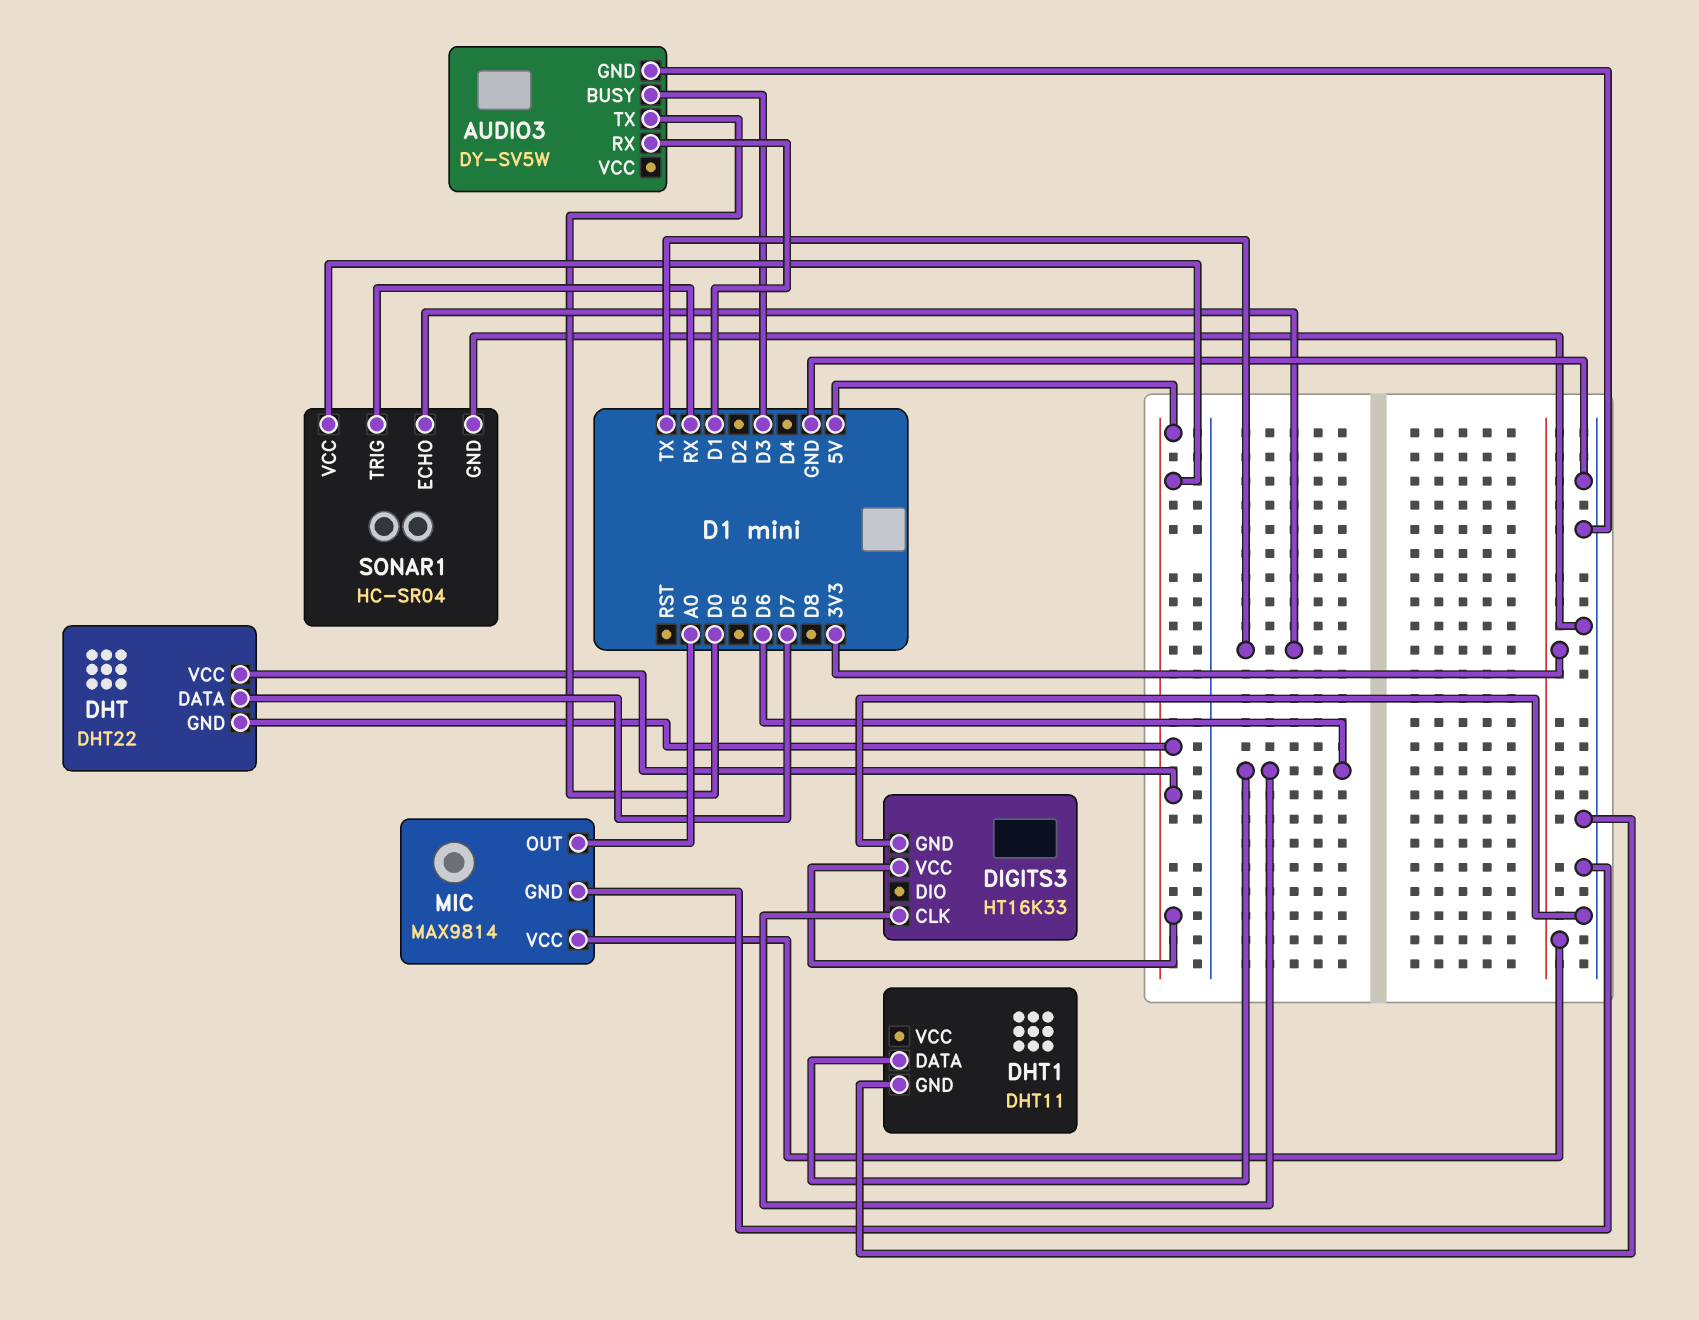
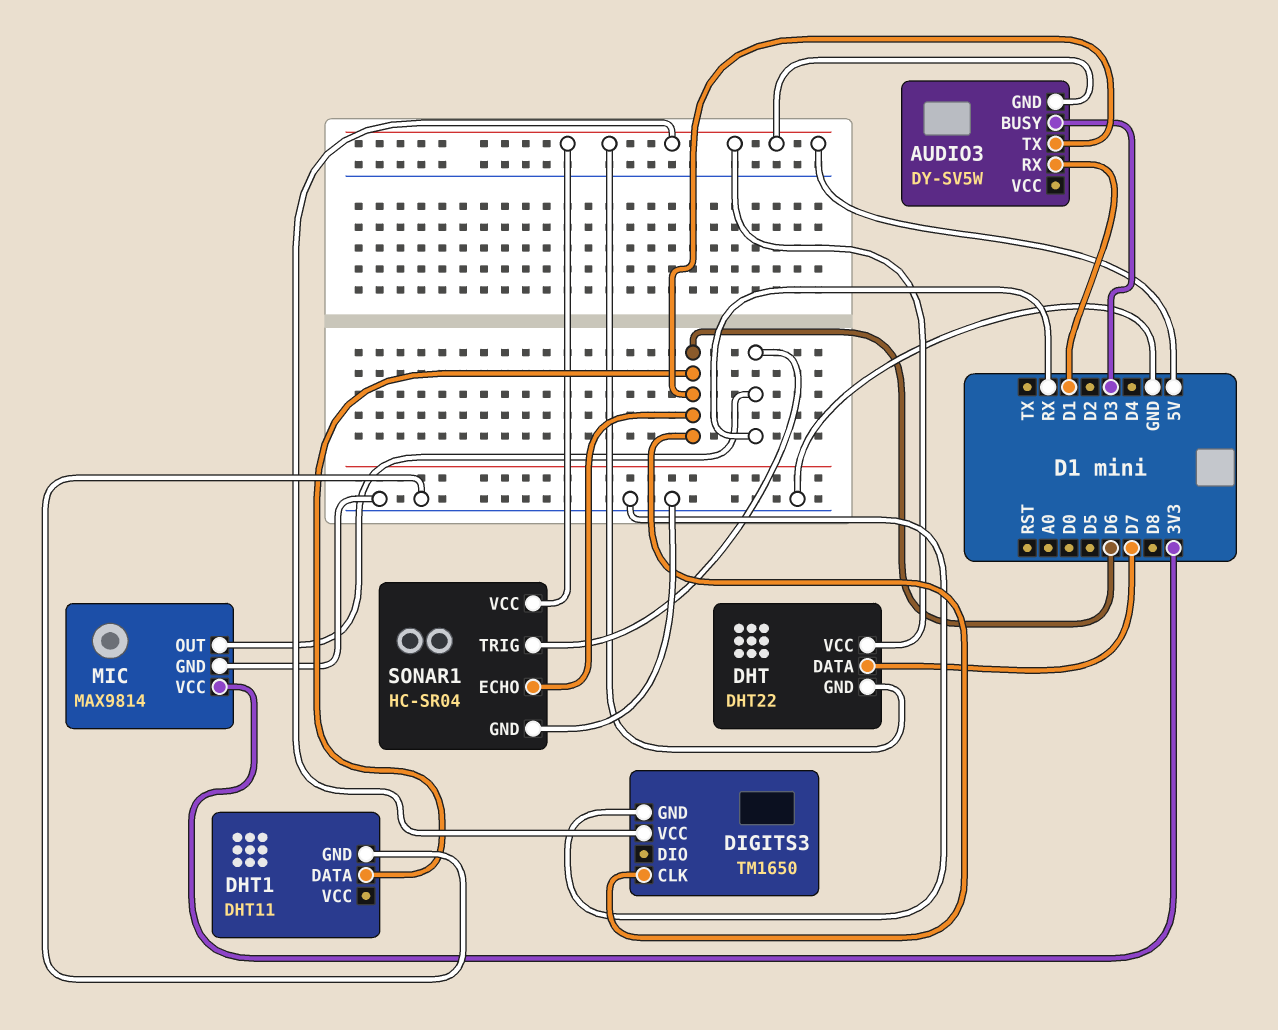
AUDIO3 pin GND: GND -> 5V
AUDIO3 pin TX: D0 -> D6
DIGITS3: HT16K33 -> TM1650
MIC pin OUT: A0 -> RX
SONAR1 pin ECHO: TX -> D6

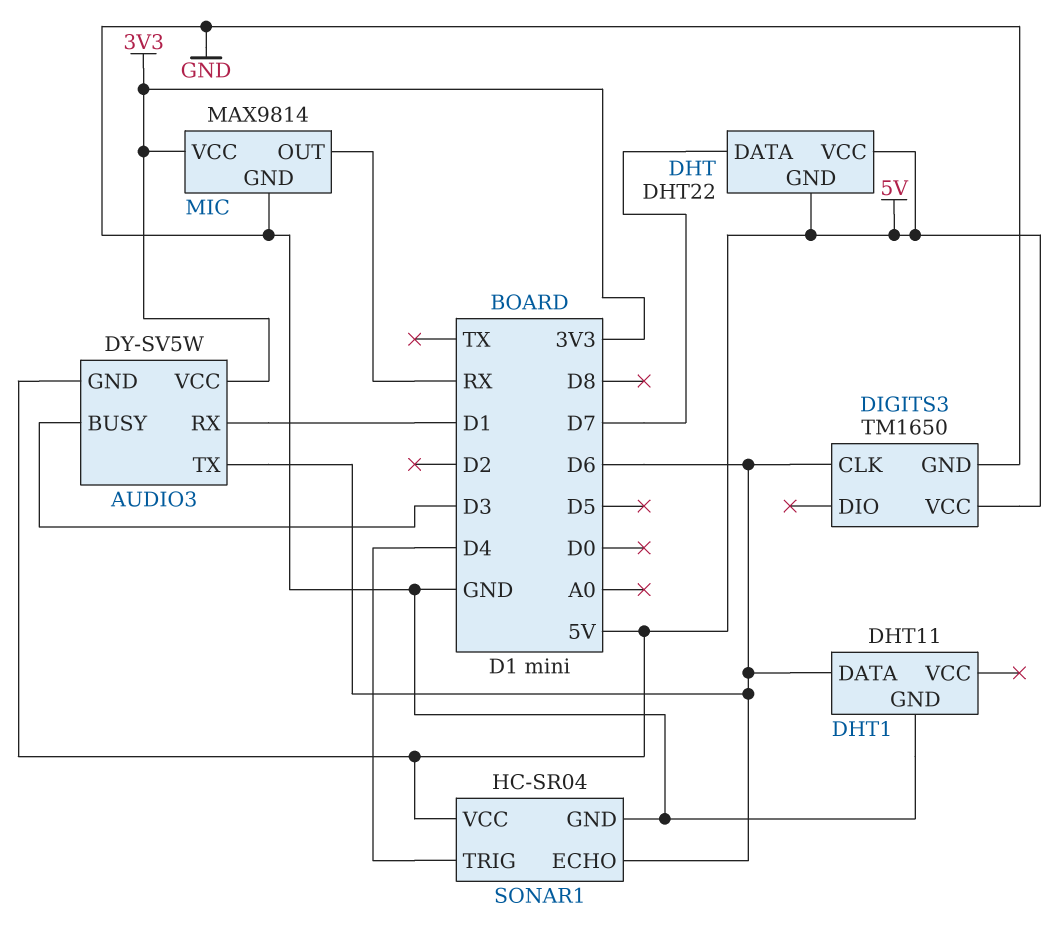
AUDIO3 pin VCC: none -> 3V3
SONAR1 pin TRIG: RX -> D4

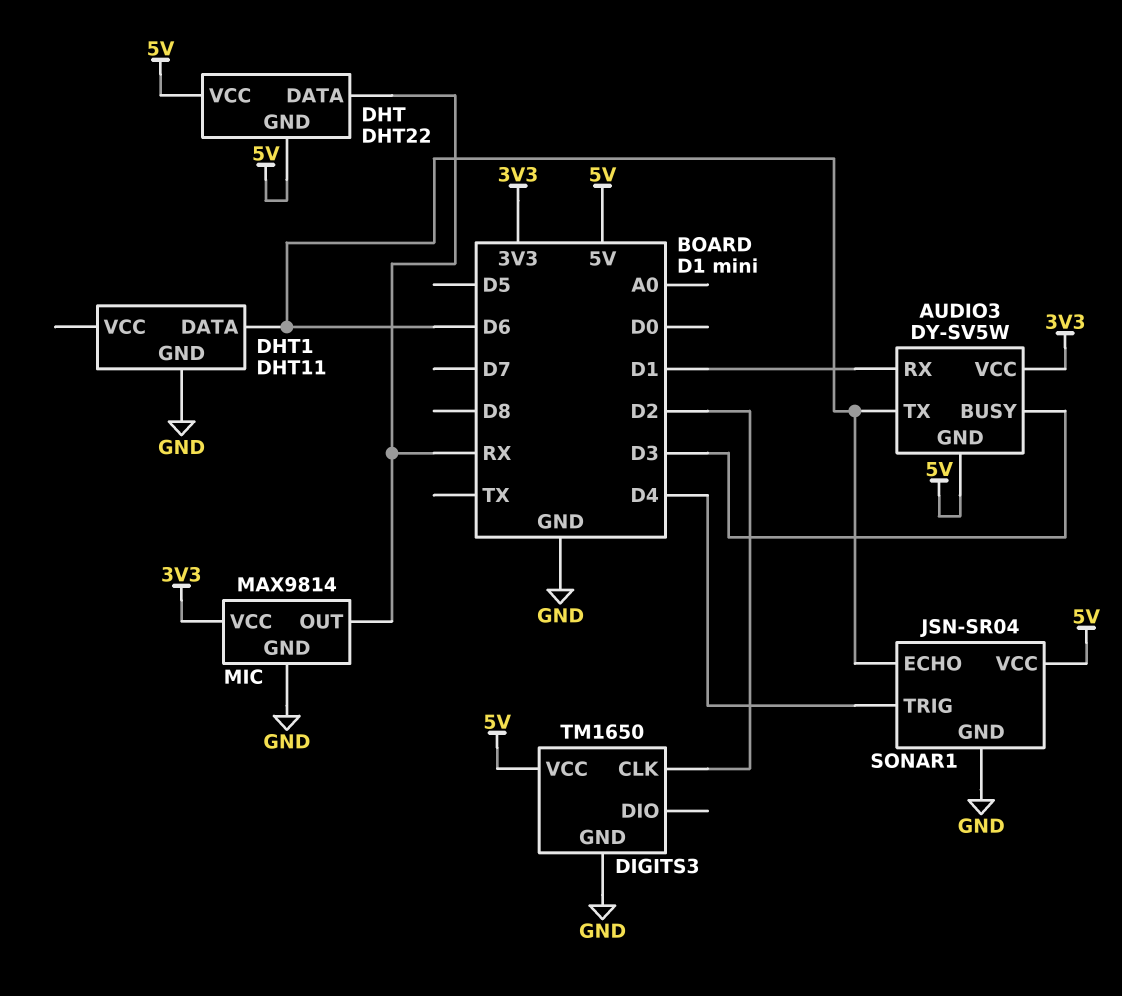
DHT pin DATA: D7 -> RX
DIGITS3 pin CLK: D6 -> D2
SONAR1: HC-SR04 -> JSN-SR04

